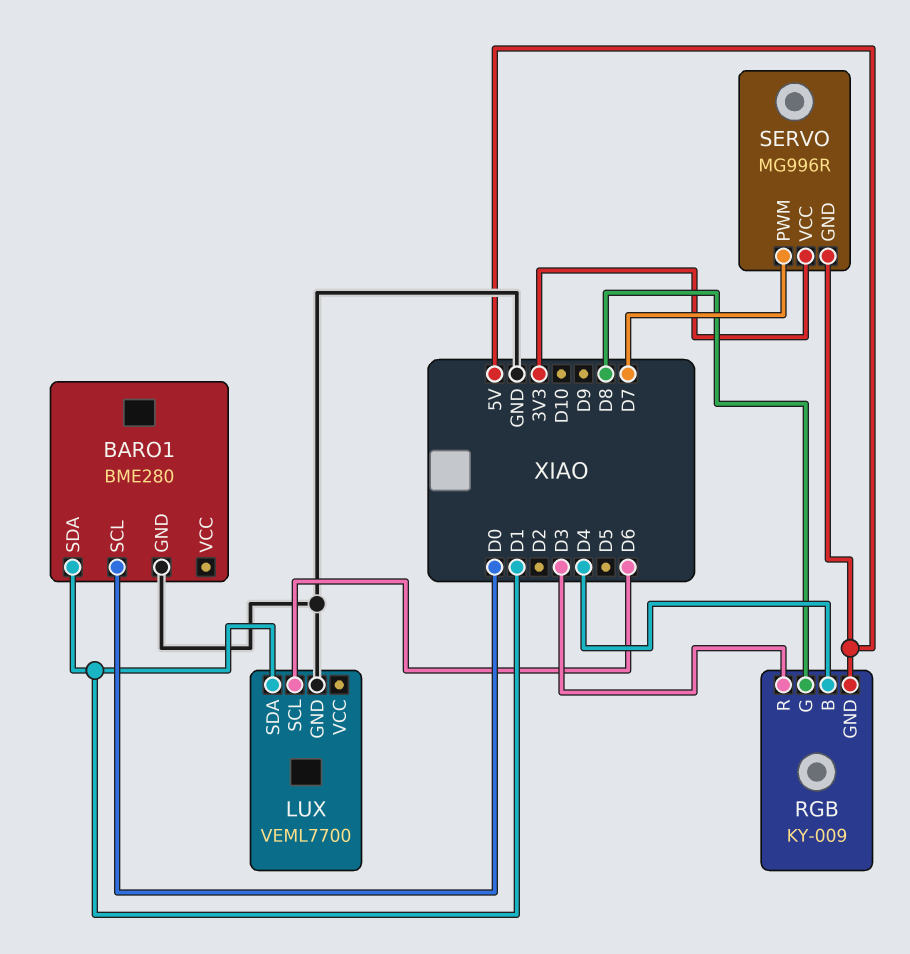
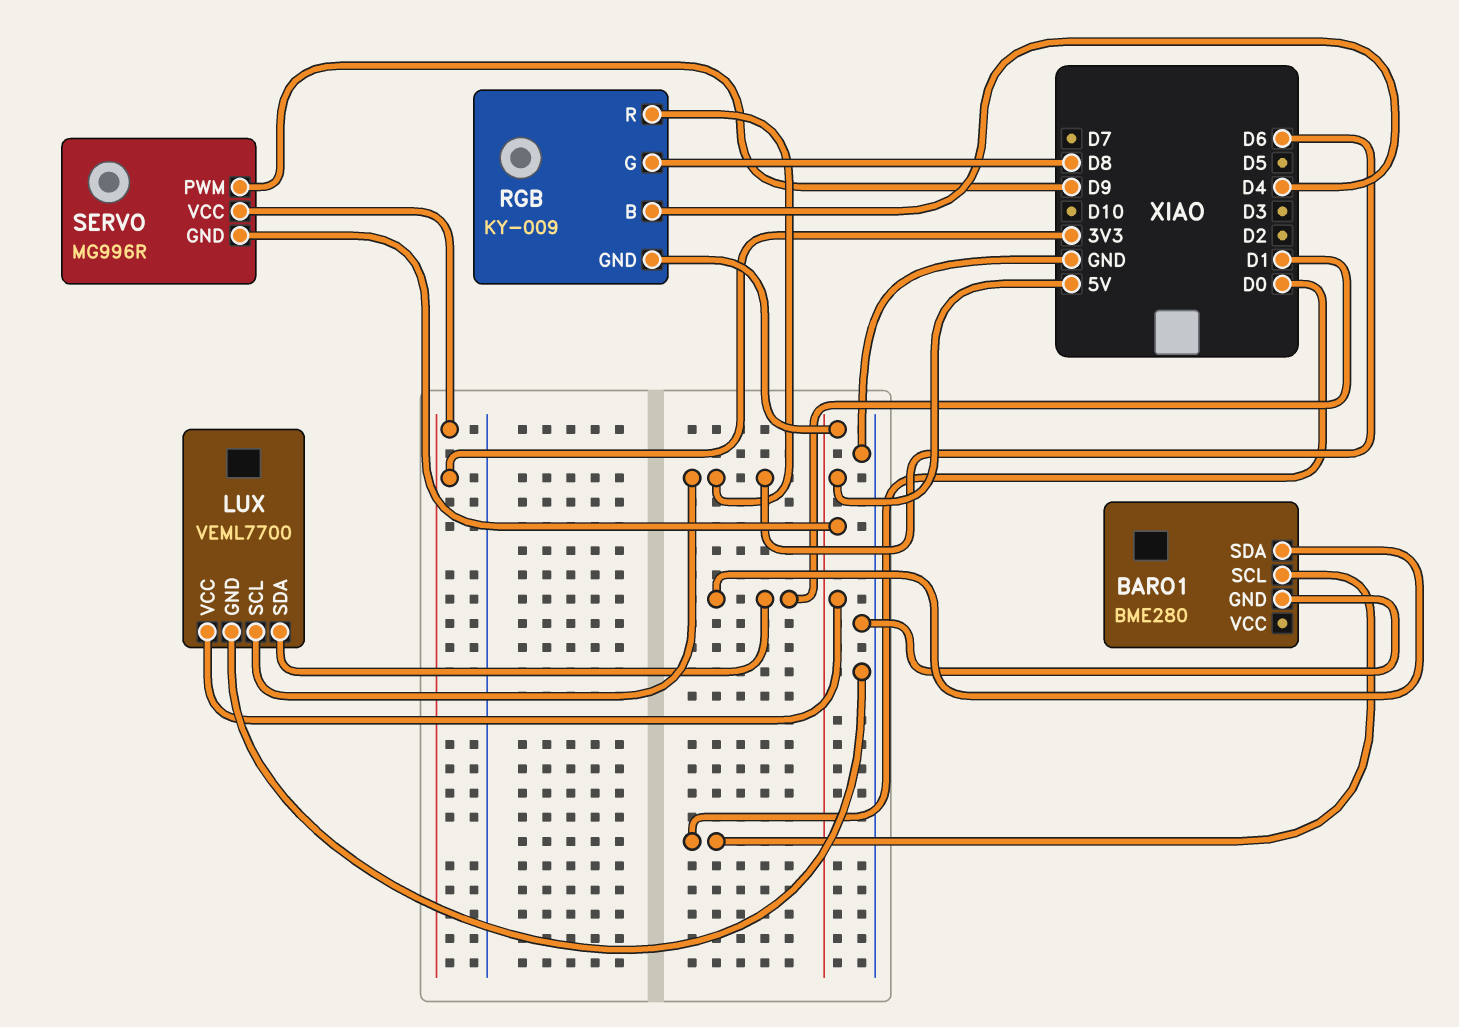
LUX pin VCC: none -> 5V
RGB pin R: D3 -> D6
SERVO pin PWM: D7 -> D9

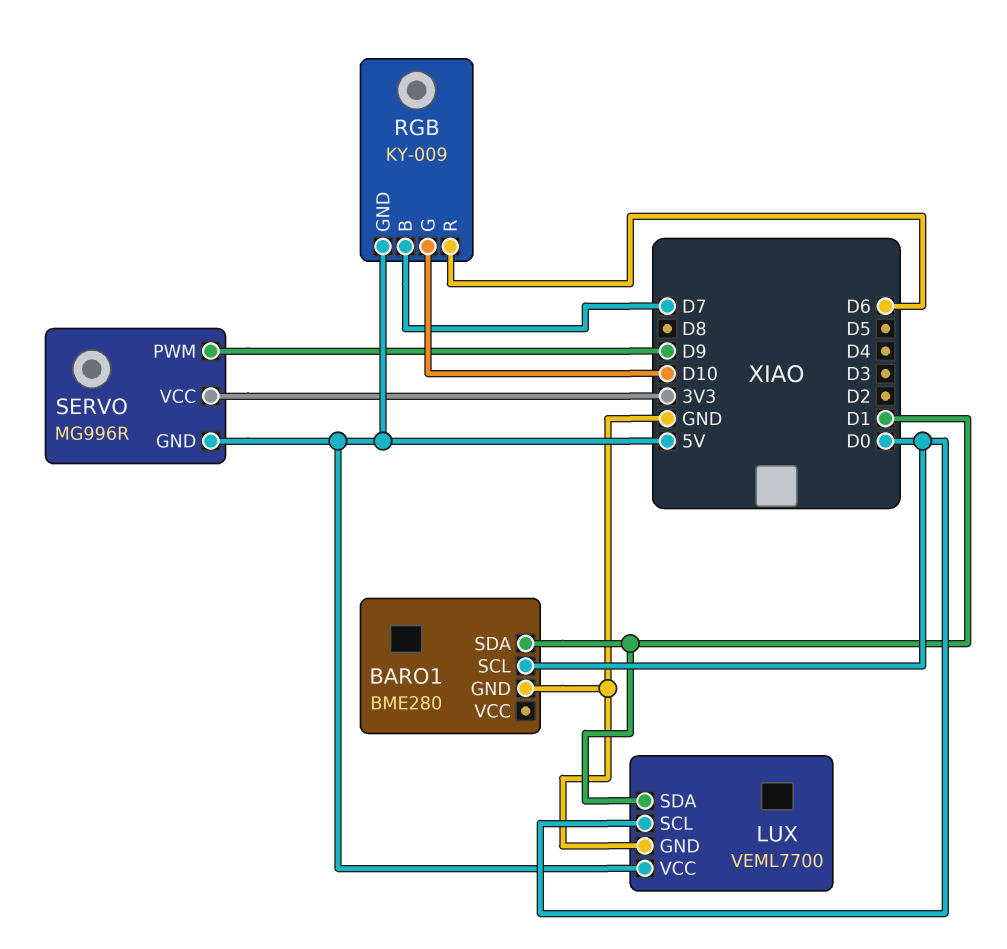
LUX pin SCL: D6 -> D0
RGB pin B: D4 -> D7
RGB pin G: D8 -> D10

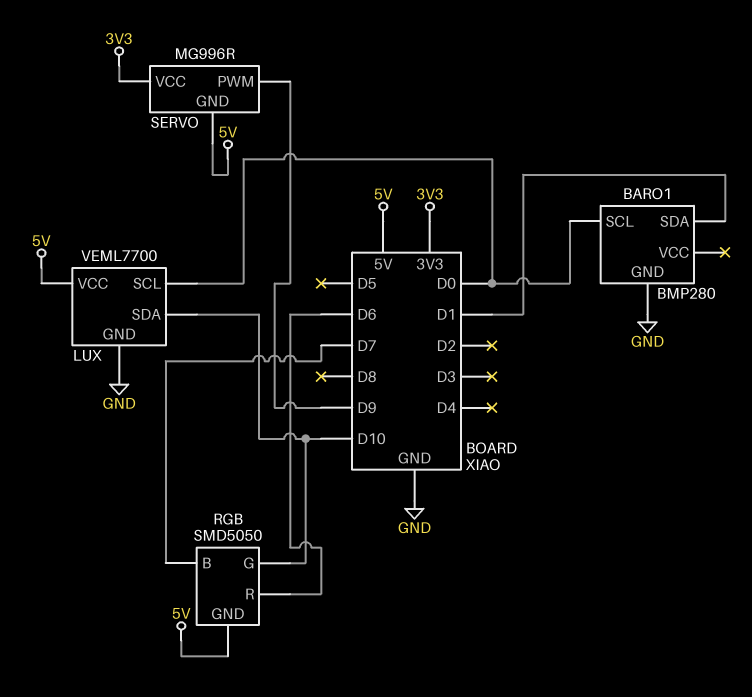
BARO1: BME280 -> BMP280
LUX pin SDA: D1 -> D10
RGB: KY-009 -> SMD5050

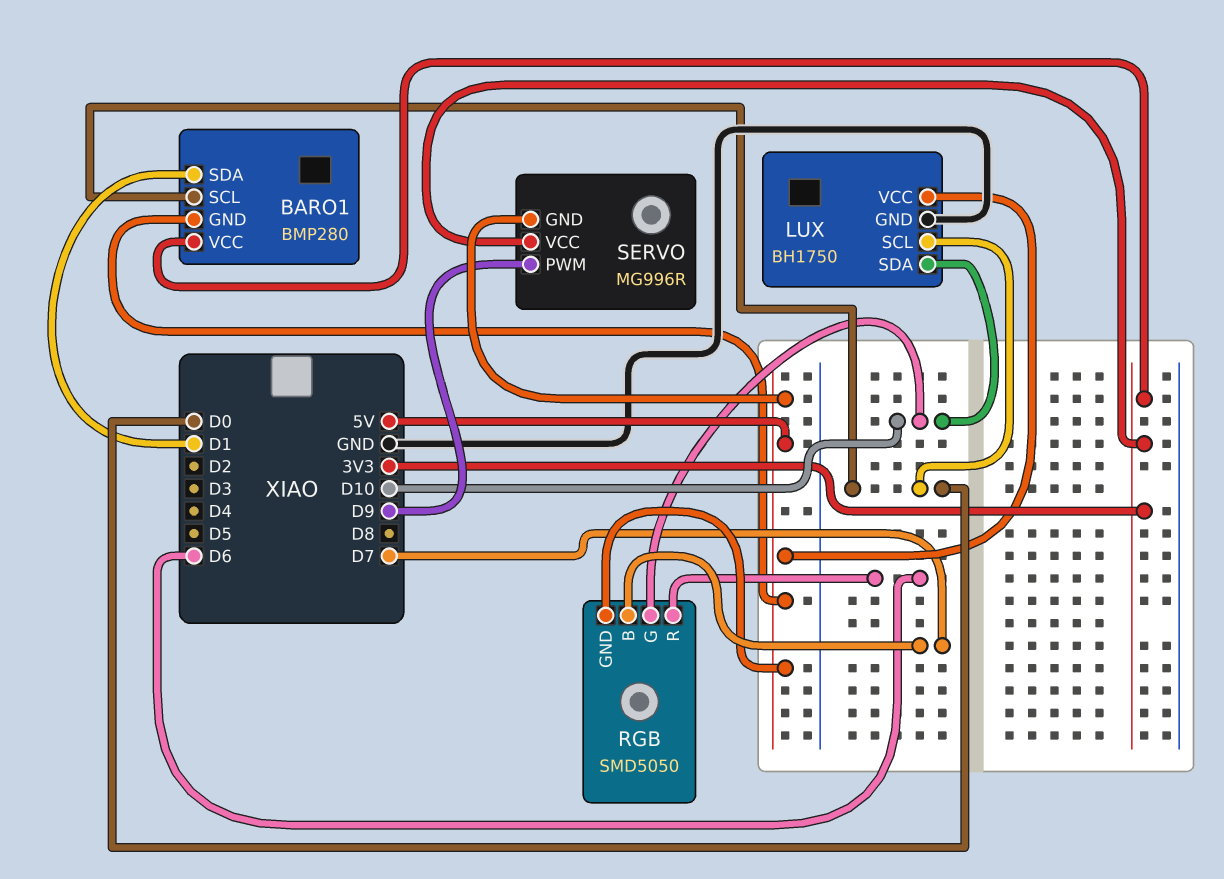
BARO1 pin GND: GND -> 5V
BARO1 pin VCC: none -> 3V3
LUX: VEML7700 -> BH1750

